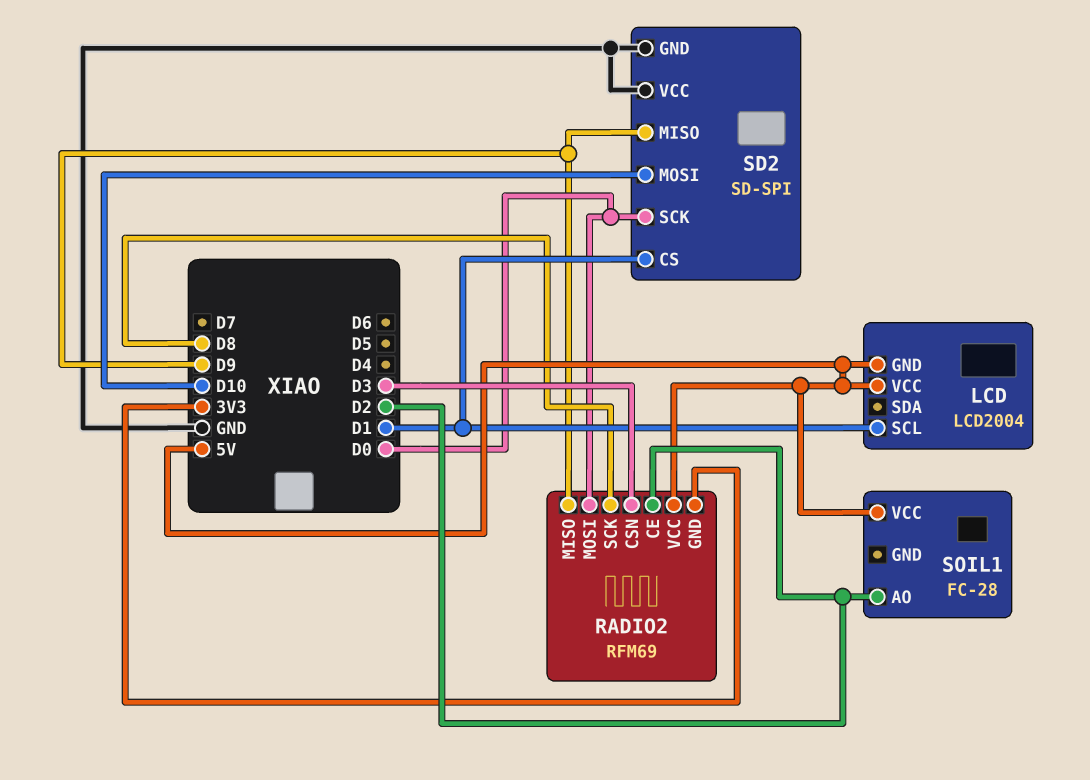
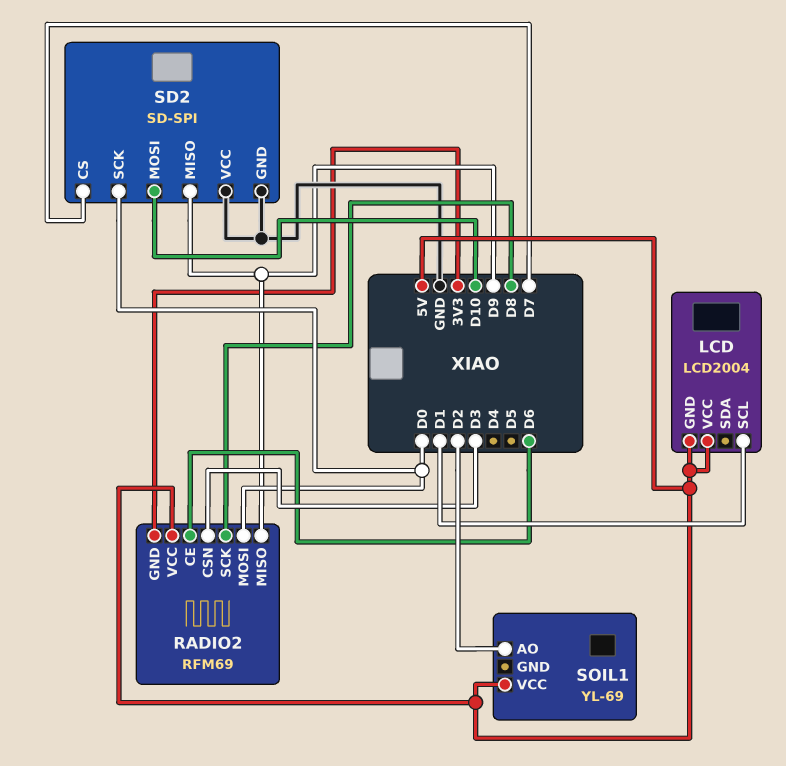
RADIO2 pin CE: D2 -> D6
SD2 pin CS: D1 -> D7
SOIL1: FC-28 -> YL-69

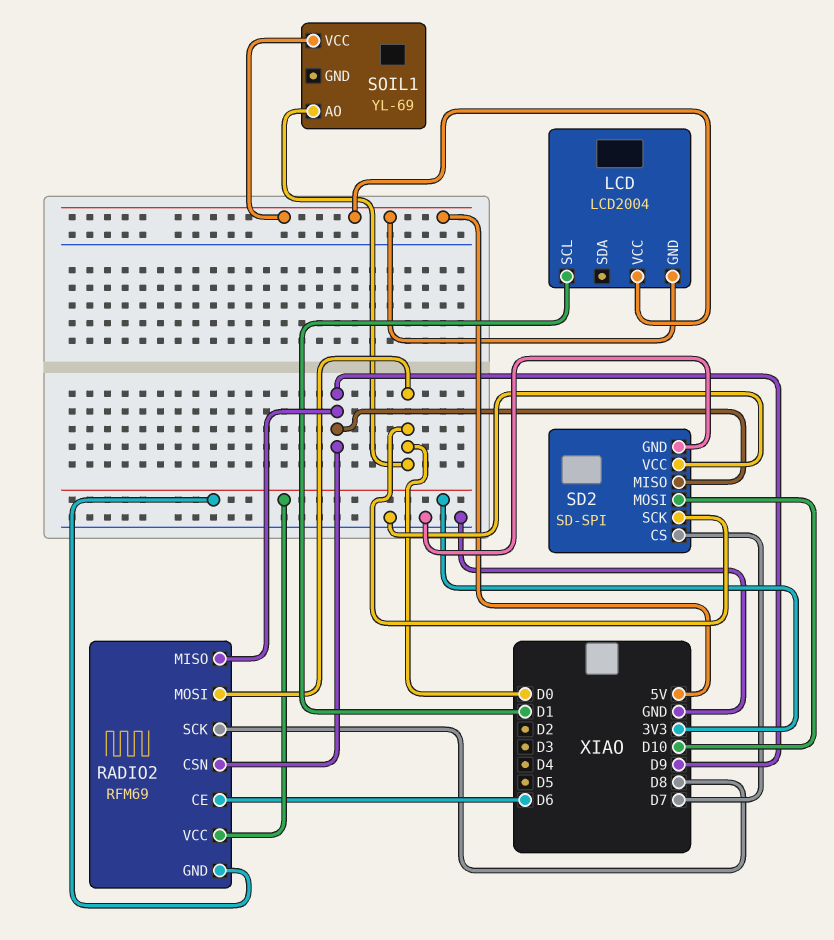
RADIO2 pin CSN: D3 -> D9
RADIO2 pin VCC: 5V -> 3V3
SOIL1 pin AO: D2 -> D0

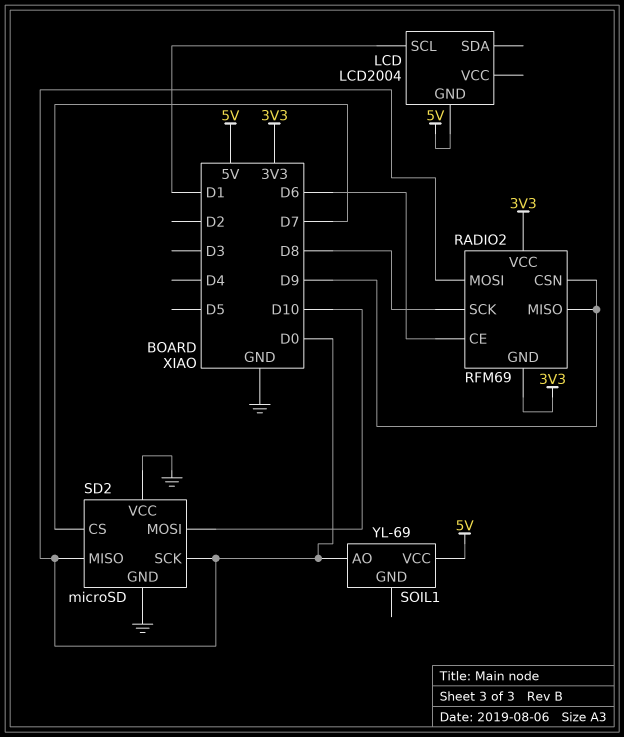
LCD pin VCC: 5V -> none
SD2: SD-SPI -> microSD
SD2 pin MISO: D9 -> D0

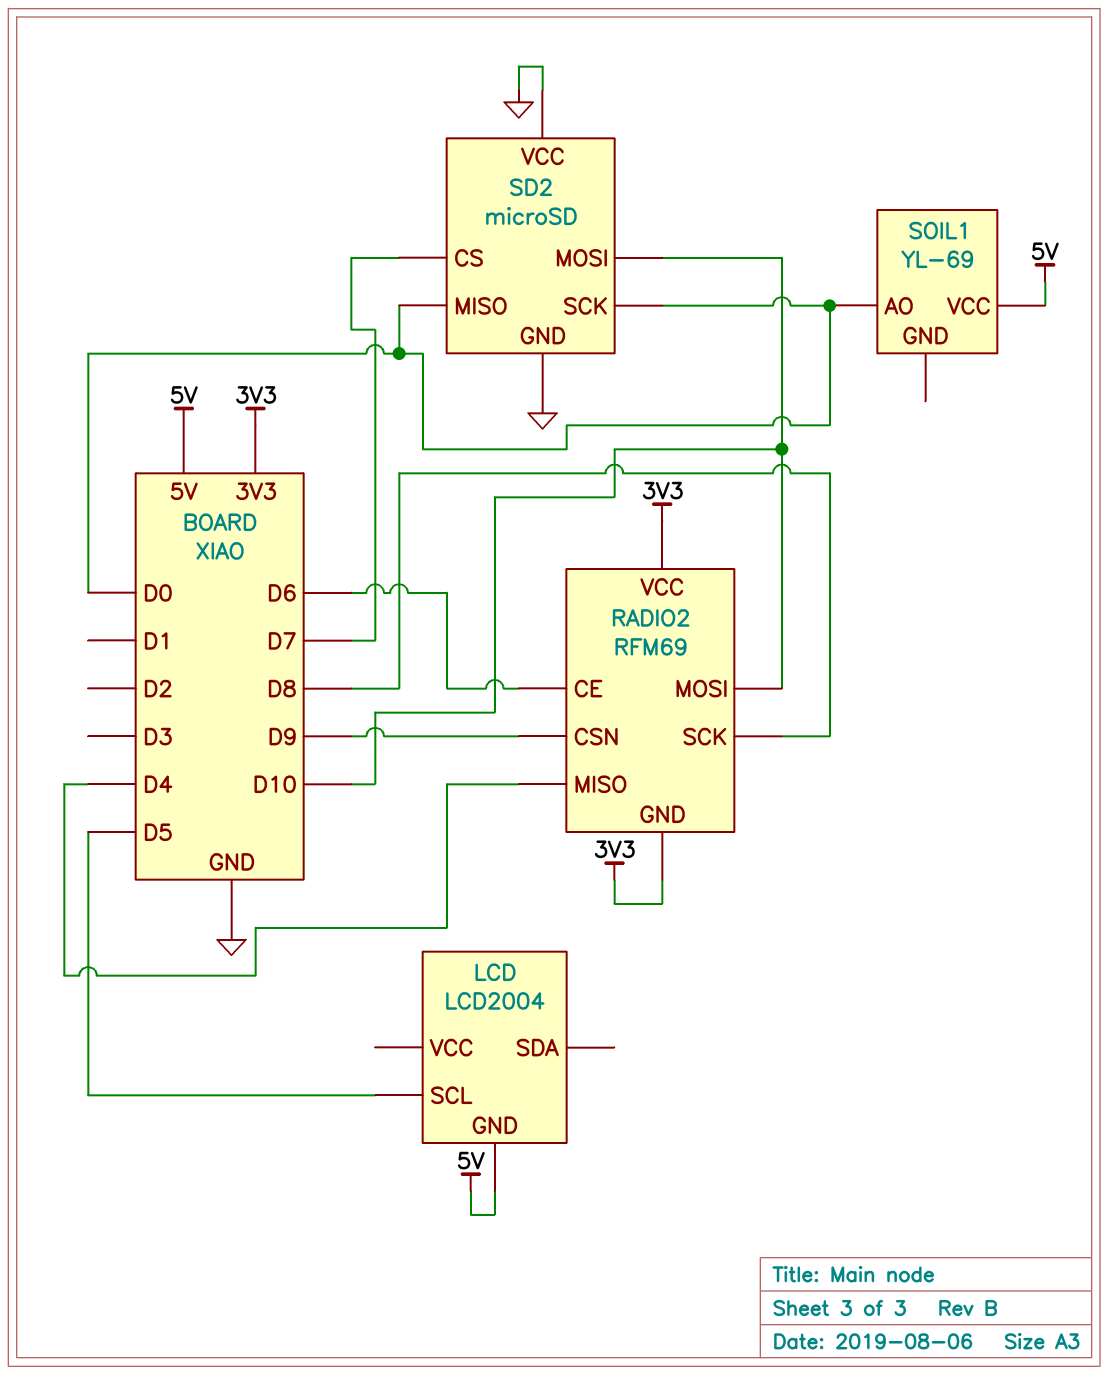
LCD pin SCL: D1 -> D5
RADIO2 pin MISO: D9 -> D4
RADIO2 pin MOSI: D0 -> D10

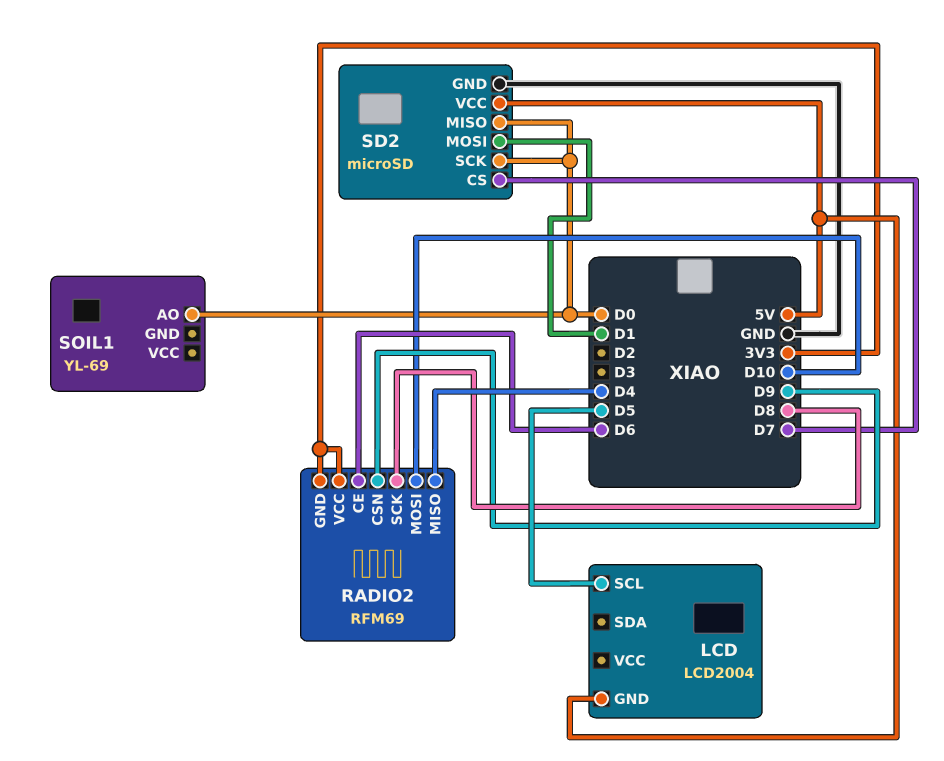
SD2 pin MOSI: D10 -> D1
SD2 pin VCC: GND -> 5V
SOIL1 pin VCC: 5V -> none

